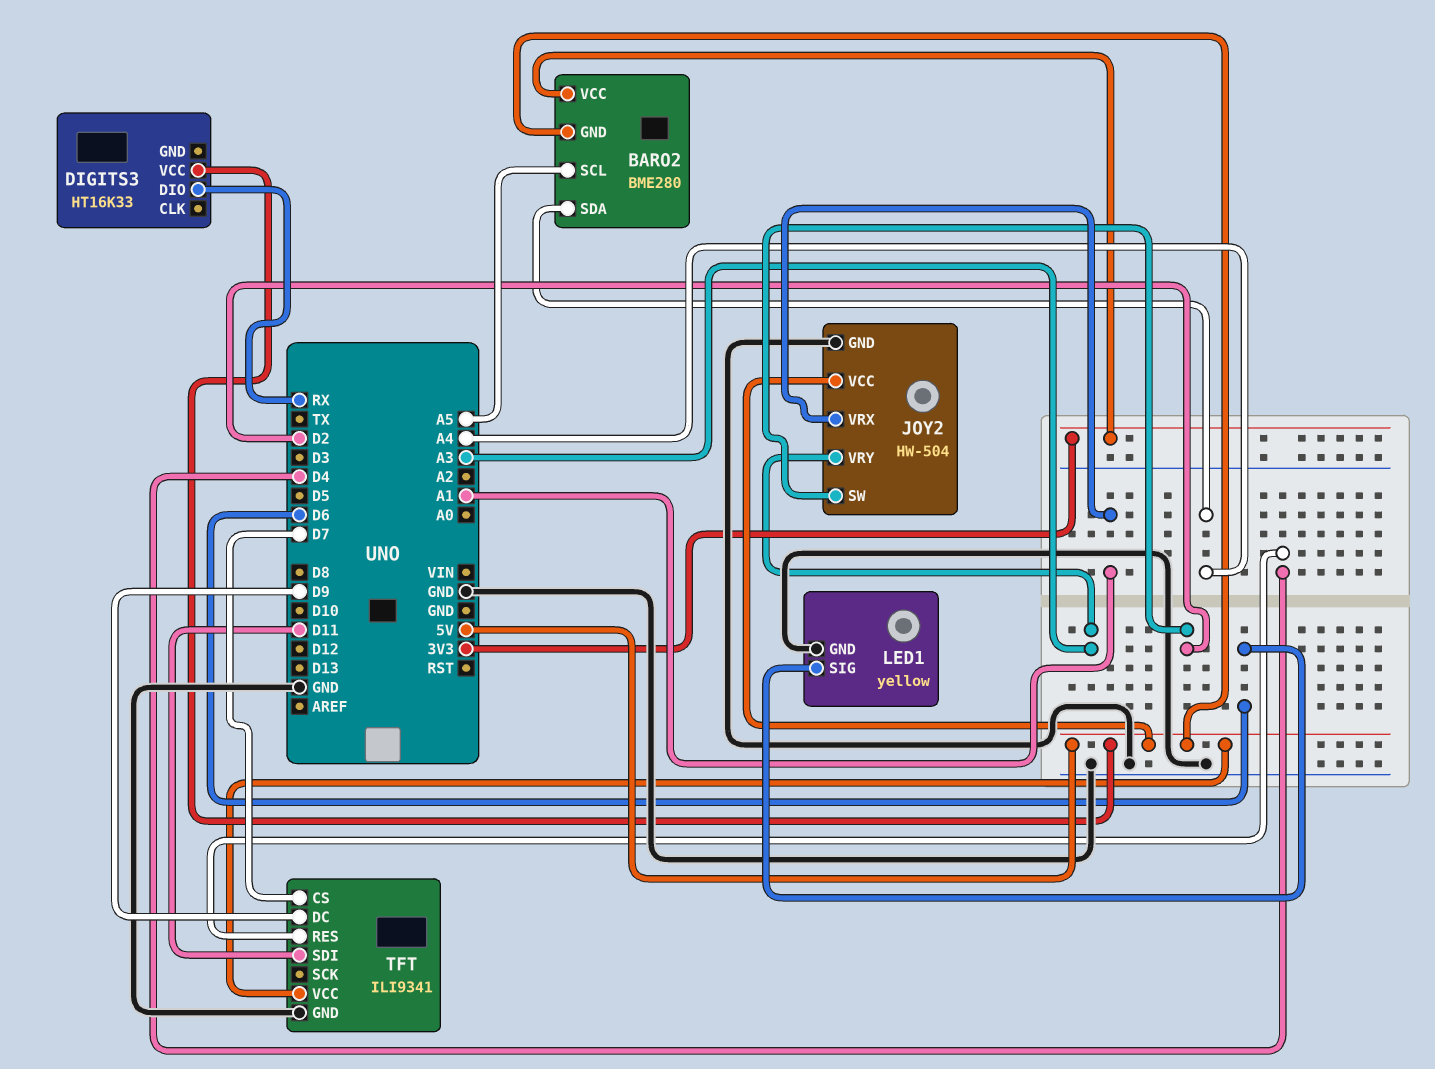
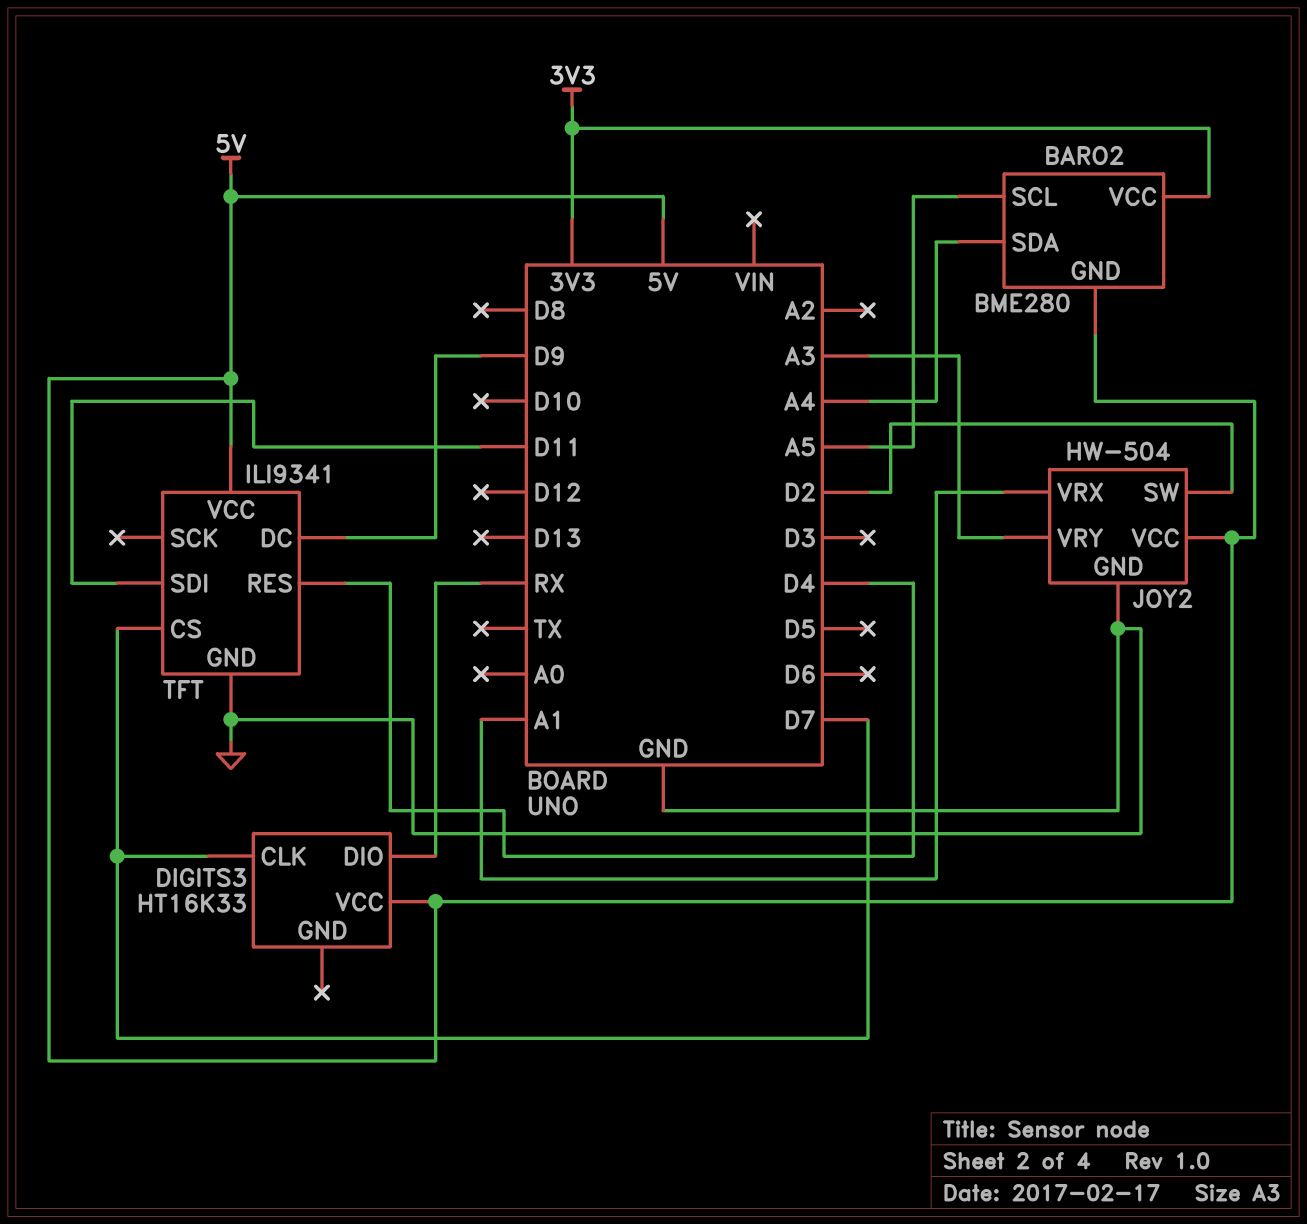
DIGITS3 pin CLK: none -> D7
LED1: yellow -> none
LED1 pin GND: GND -> none
LED1 pin SIG: D6 -> none

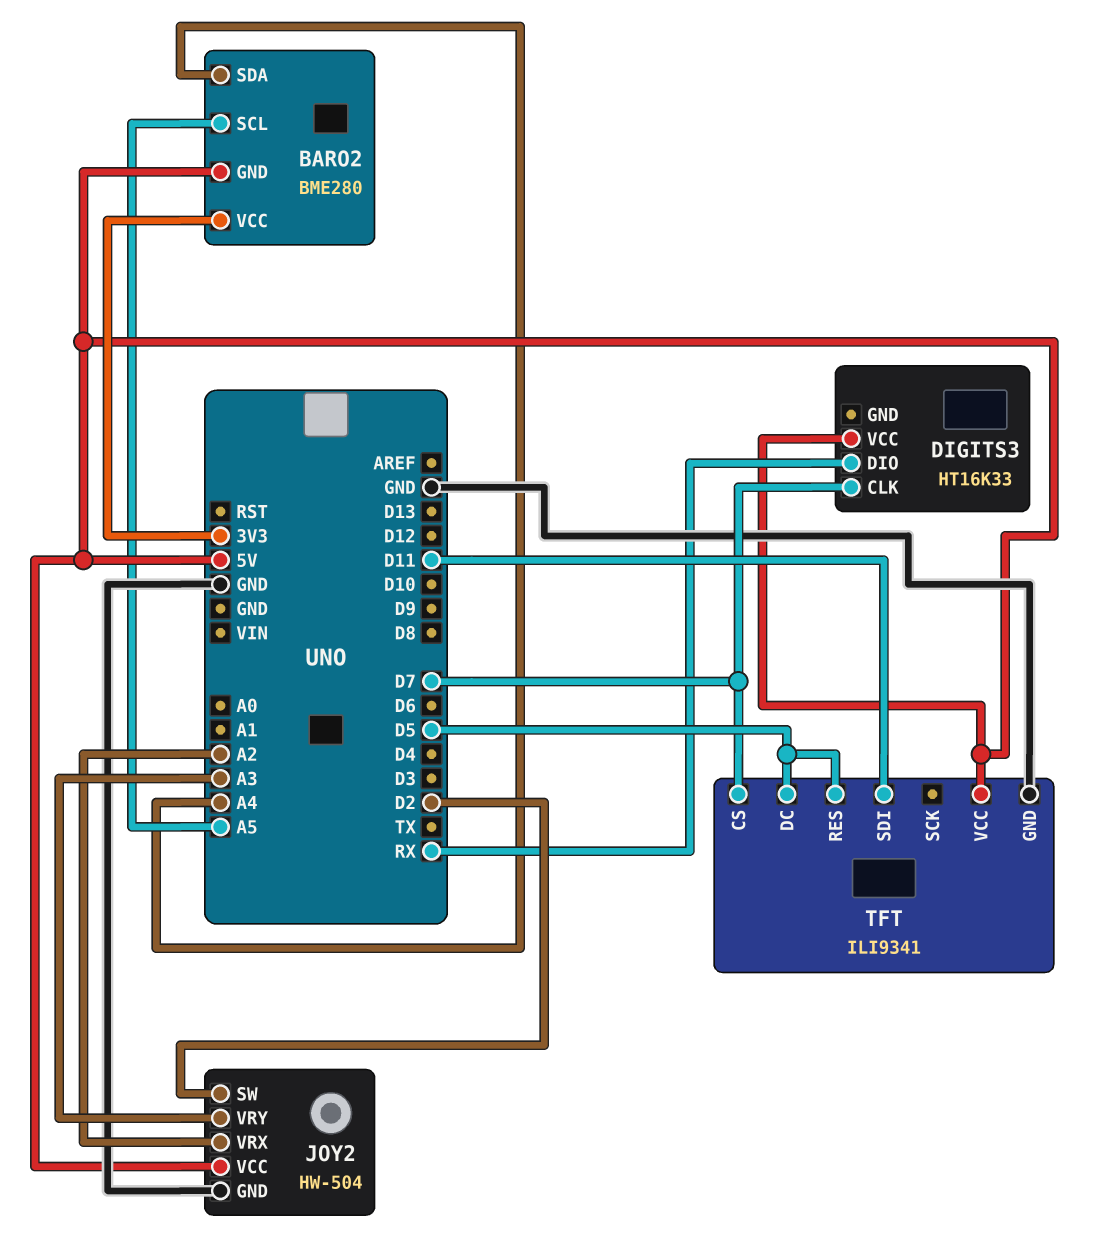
JOY2 pin VRX: A1 -> A2
TFT pin DC: D9 -> D5
TFT pin RES: D4 -> D5

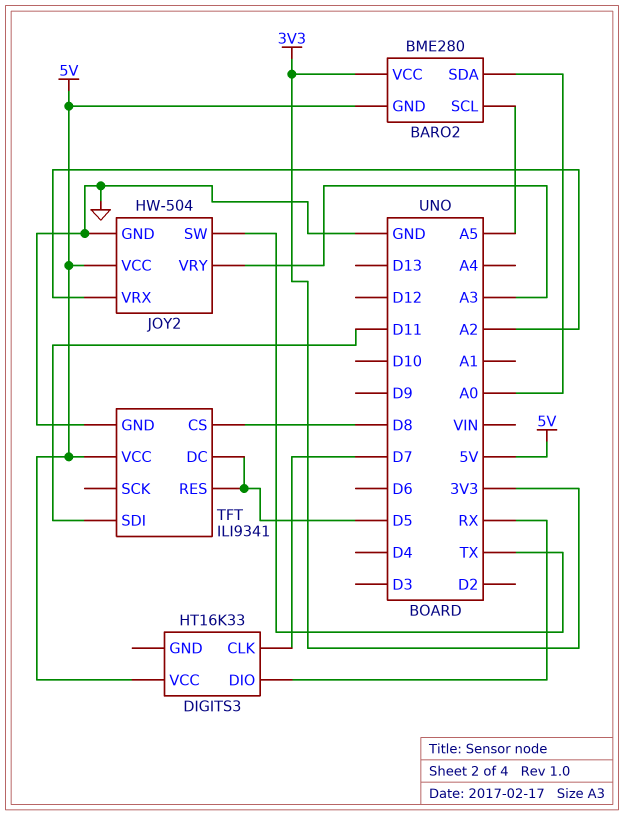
BARO2 pin SDA: A4 -> A0
JOY2 pin SW: D2 -> TX
TFT pin CS: D7 -> D8

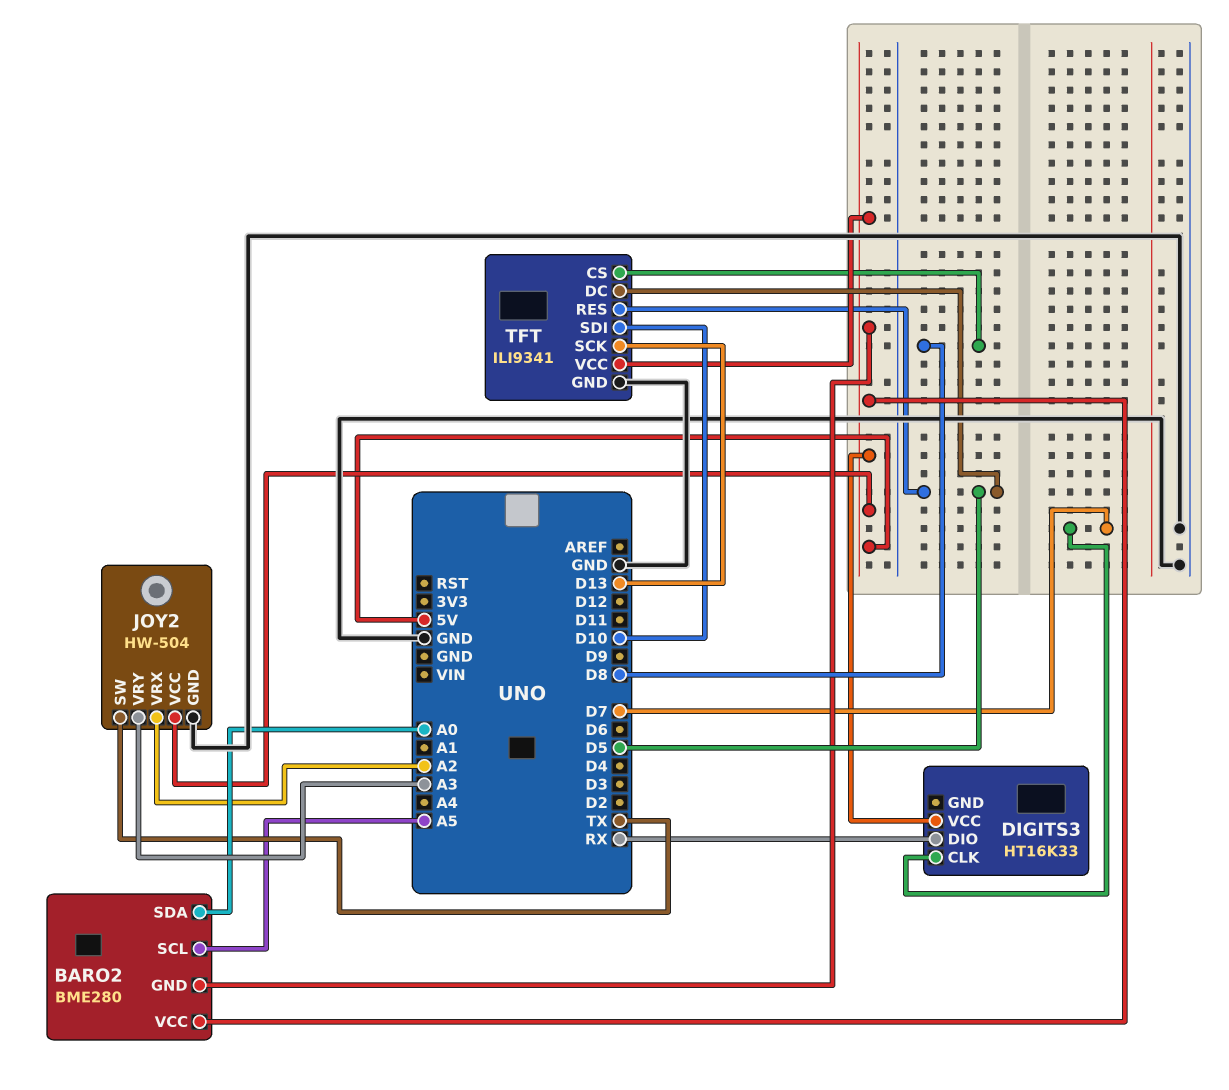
BARO2 pin VCC: 3V3 -> 5V
TFT pin SCK: none -> D13
TFT pin SDI: D11 -> D10

